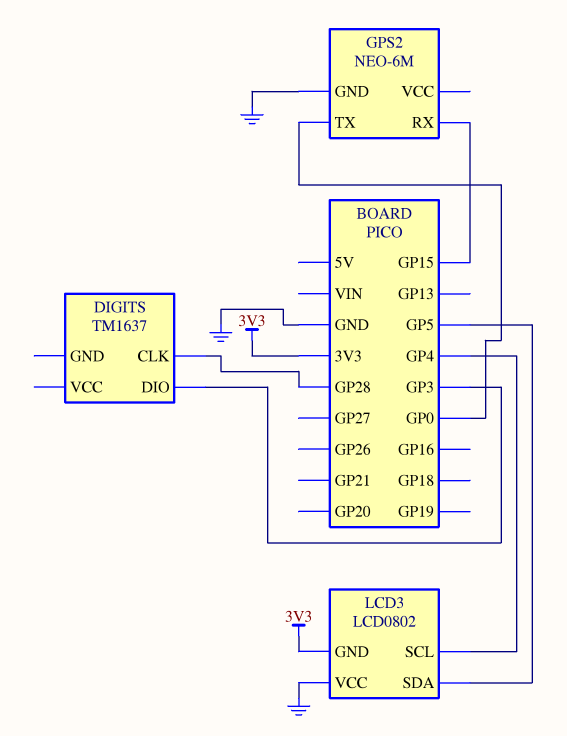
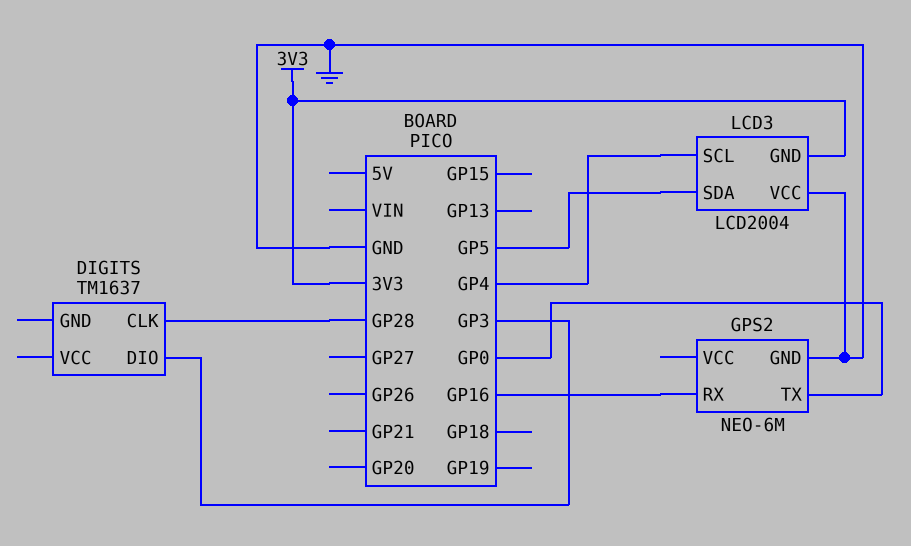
GPS2 pin RX: GP15 -> GP16
LCD3: LCD0802 -> LCD2004

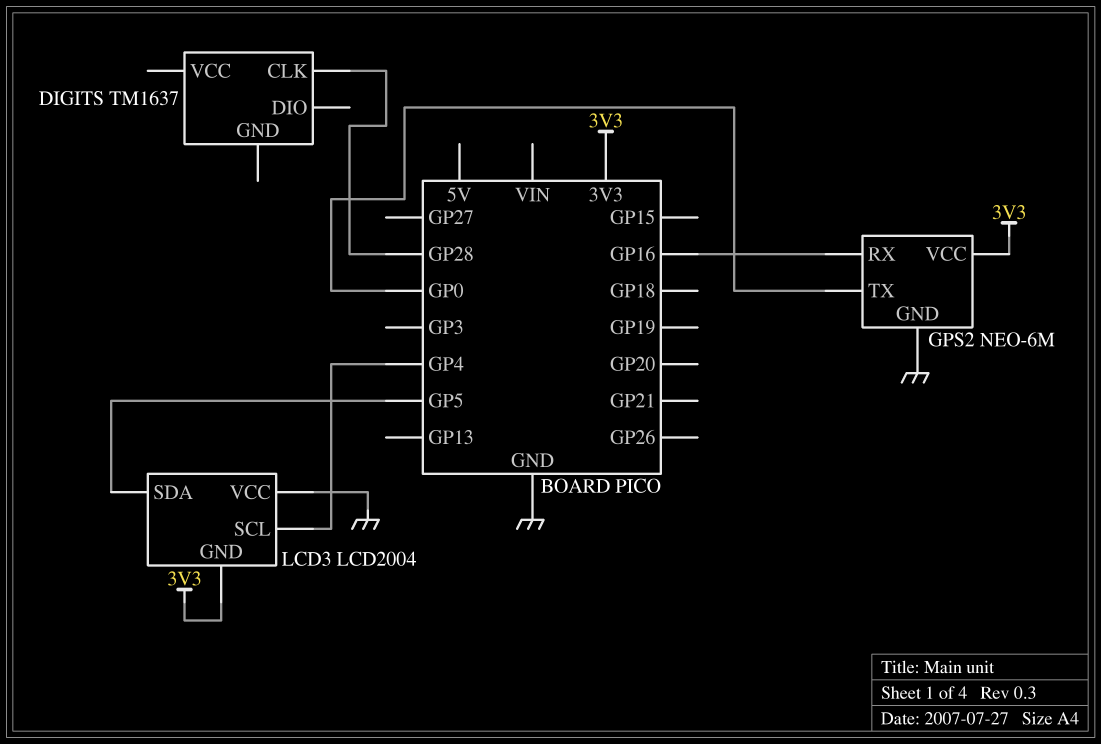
DIGITS pin DIO: GP3 -> none
GPS2 pin VCC: none -> 3V3

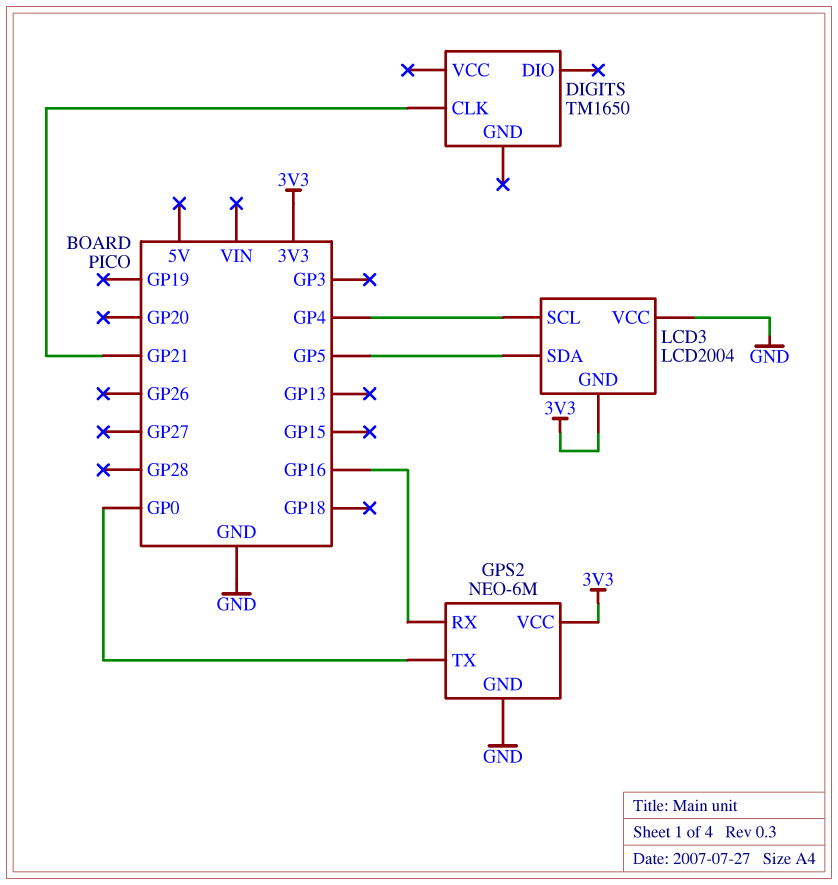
DIGITS: TM1637 -> TM1650
DIGITS pin CLK: GP28 -> GP21

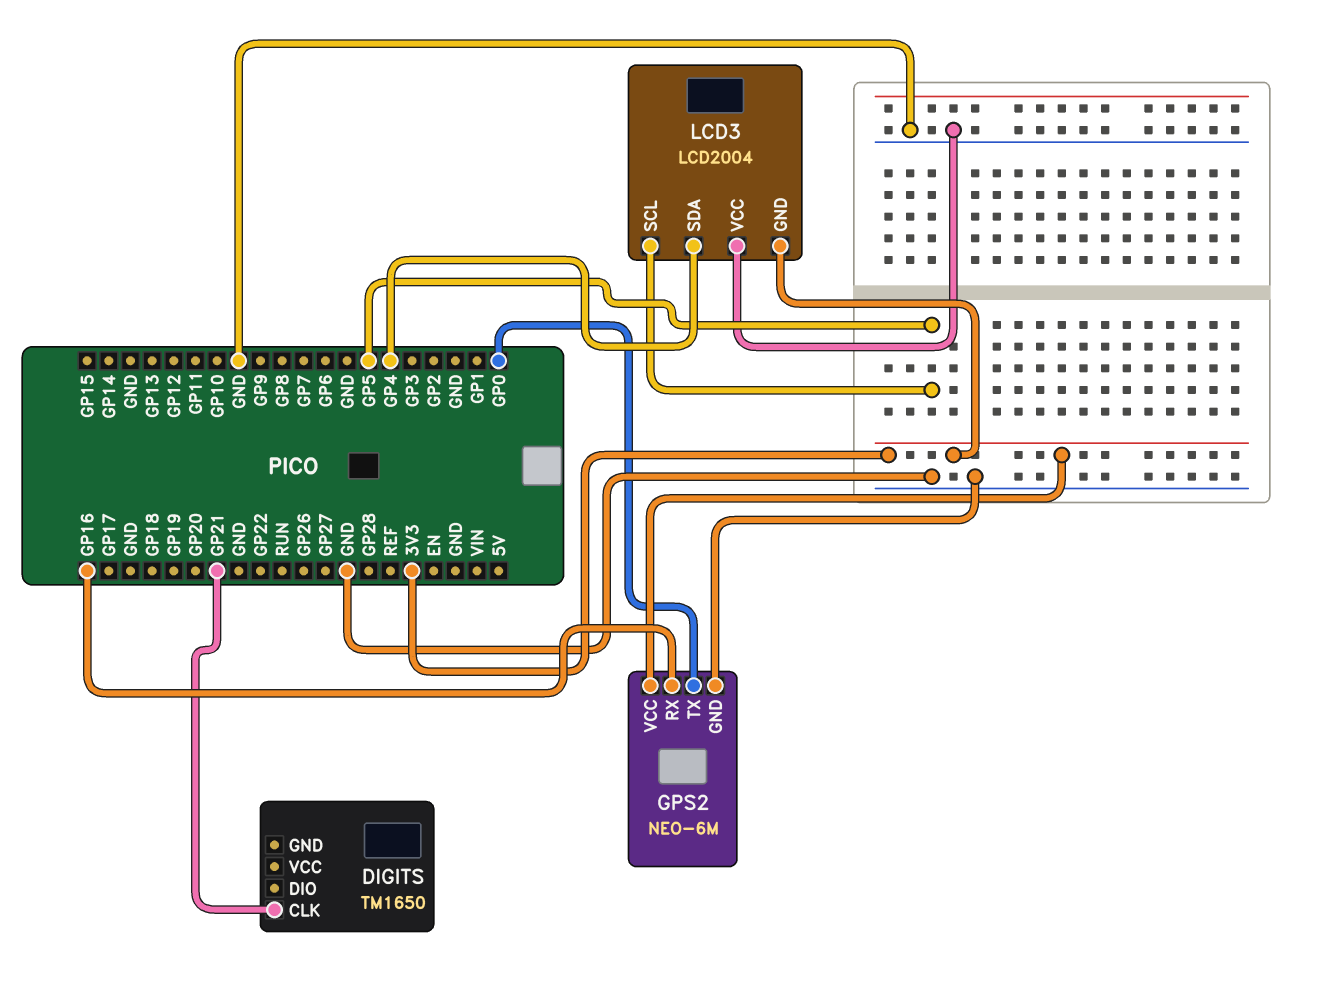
LCD3 pin SCL: GP4 -> GP5
LCD3 pin SDA: GP5 -> GP4

